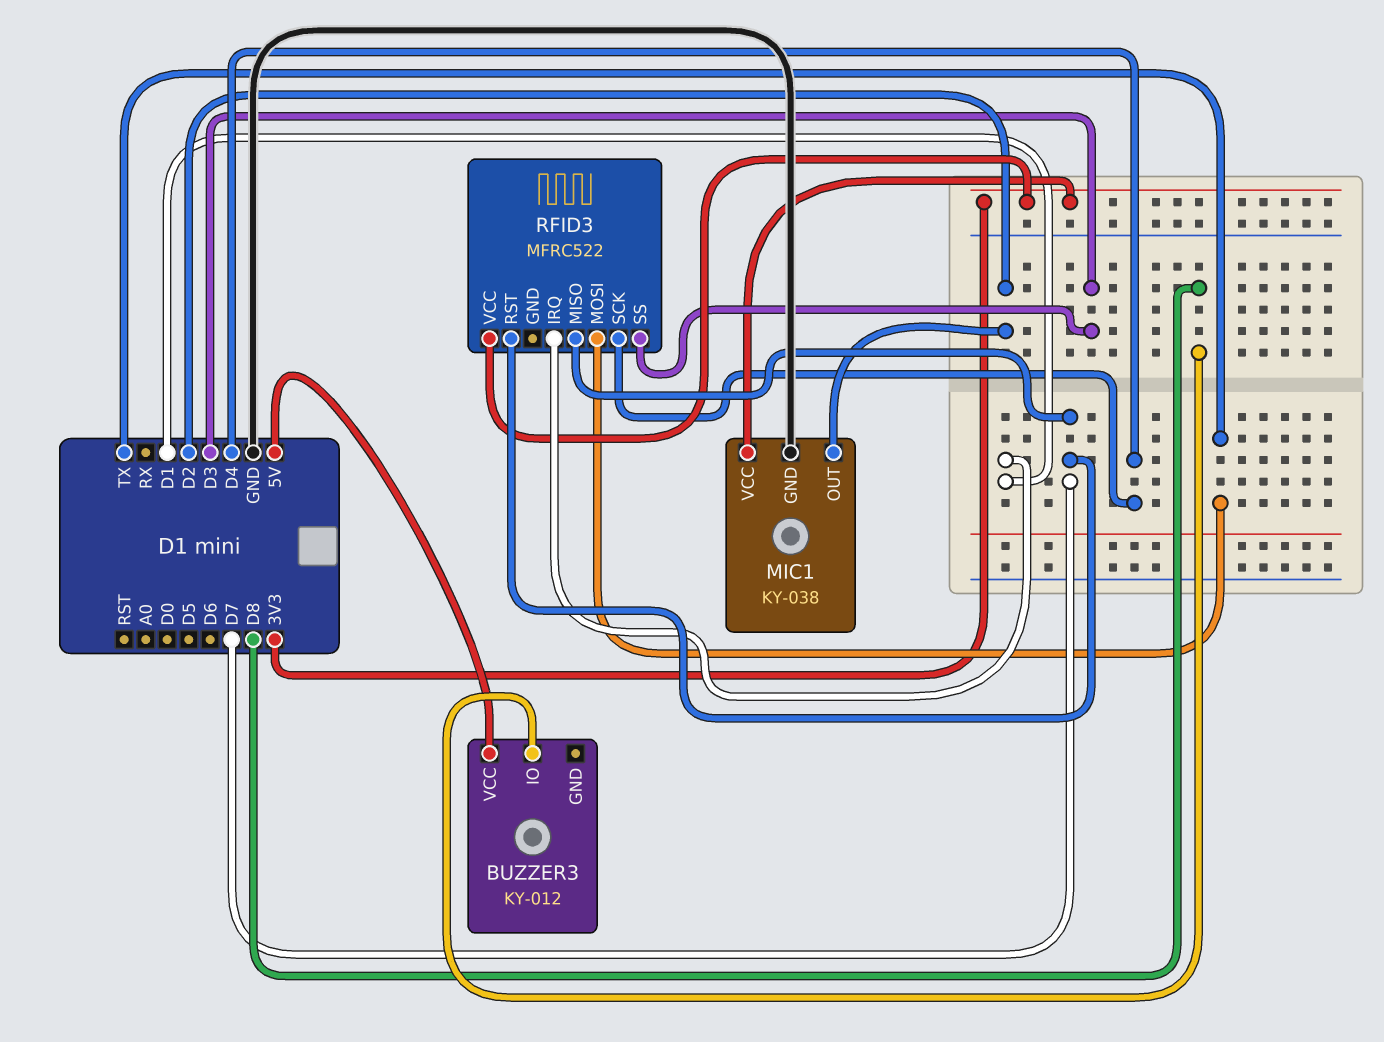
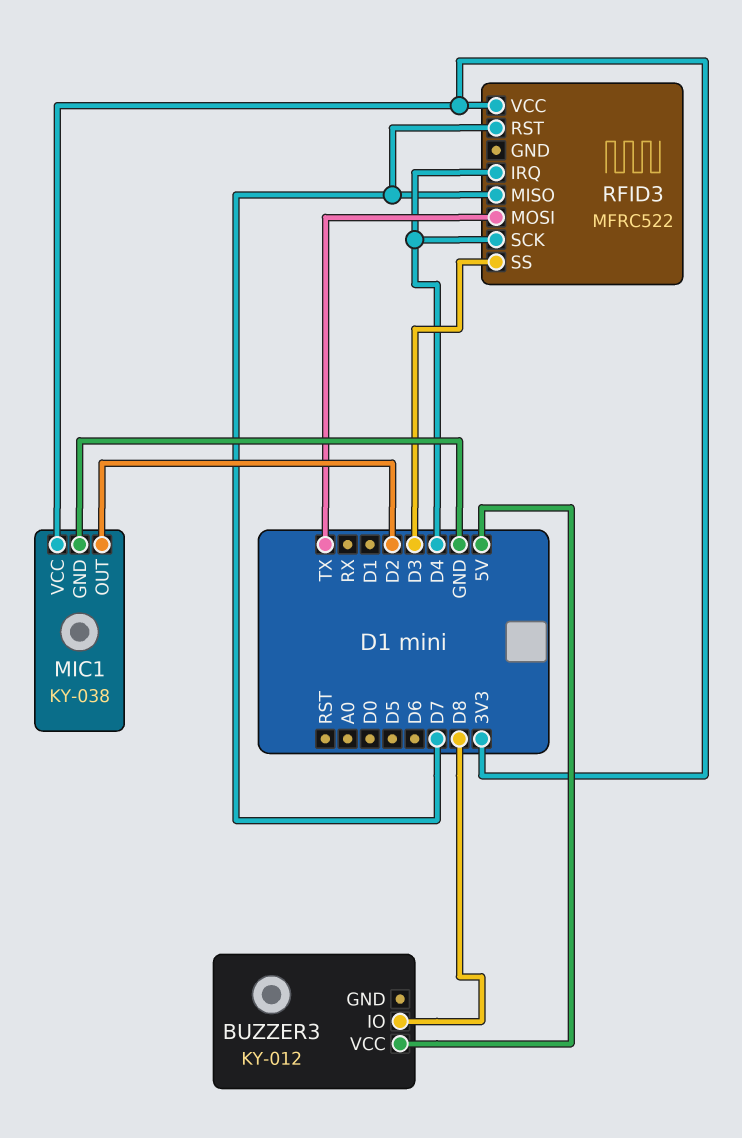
RFID3 pin IRQ: D1 -> D4

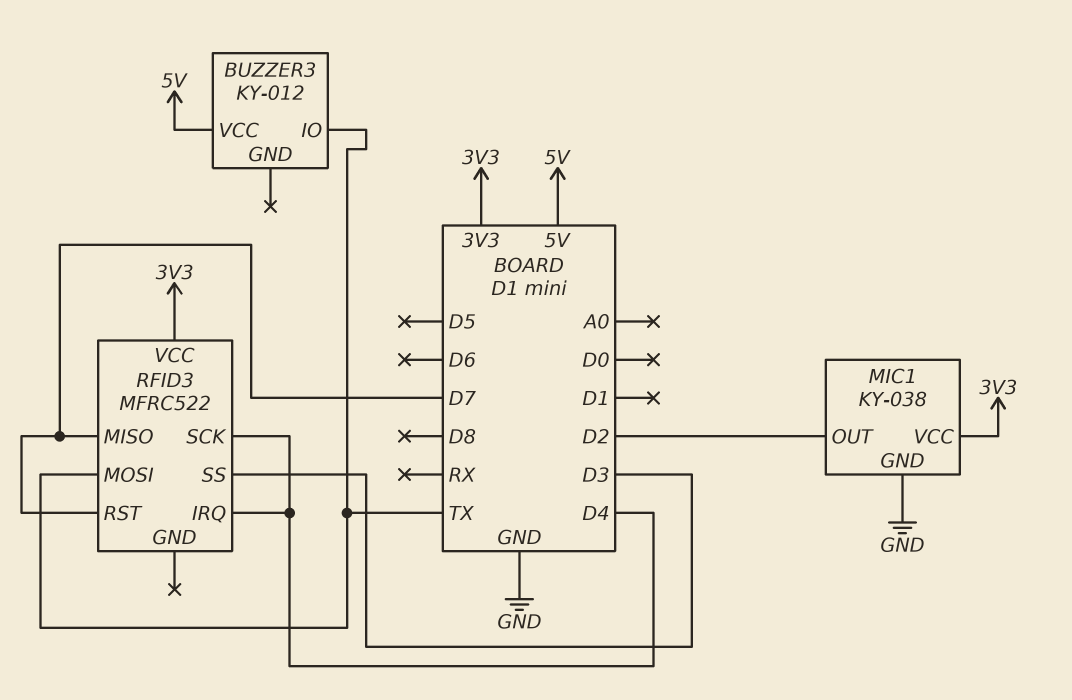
BUZZER3 pin IO: D8 -> TX

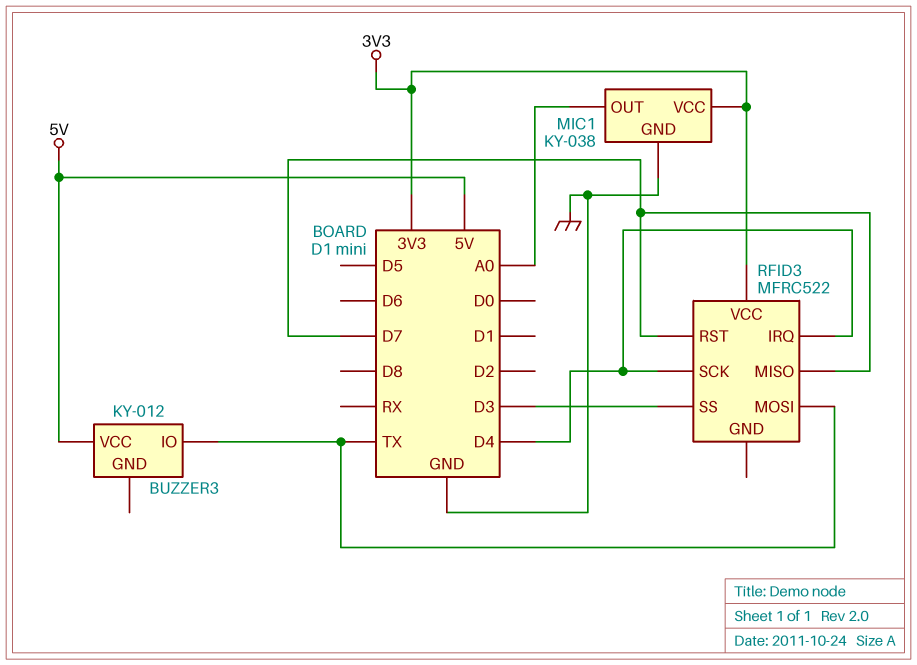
MIC1 pin OUT: D2 -> A0

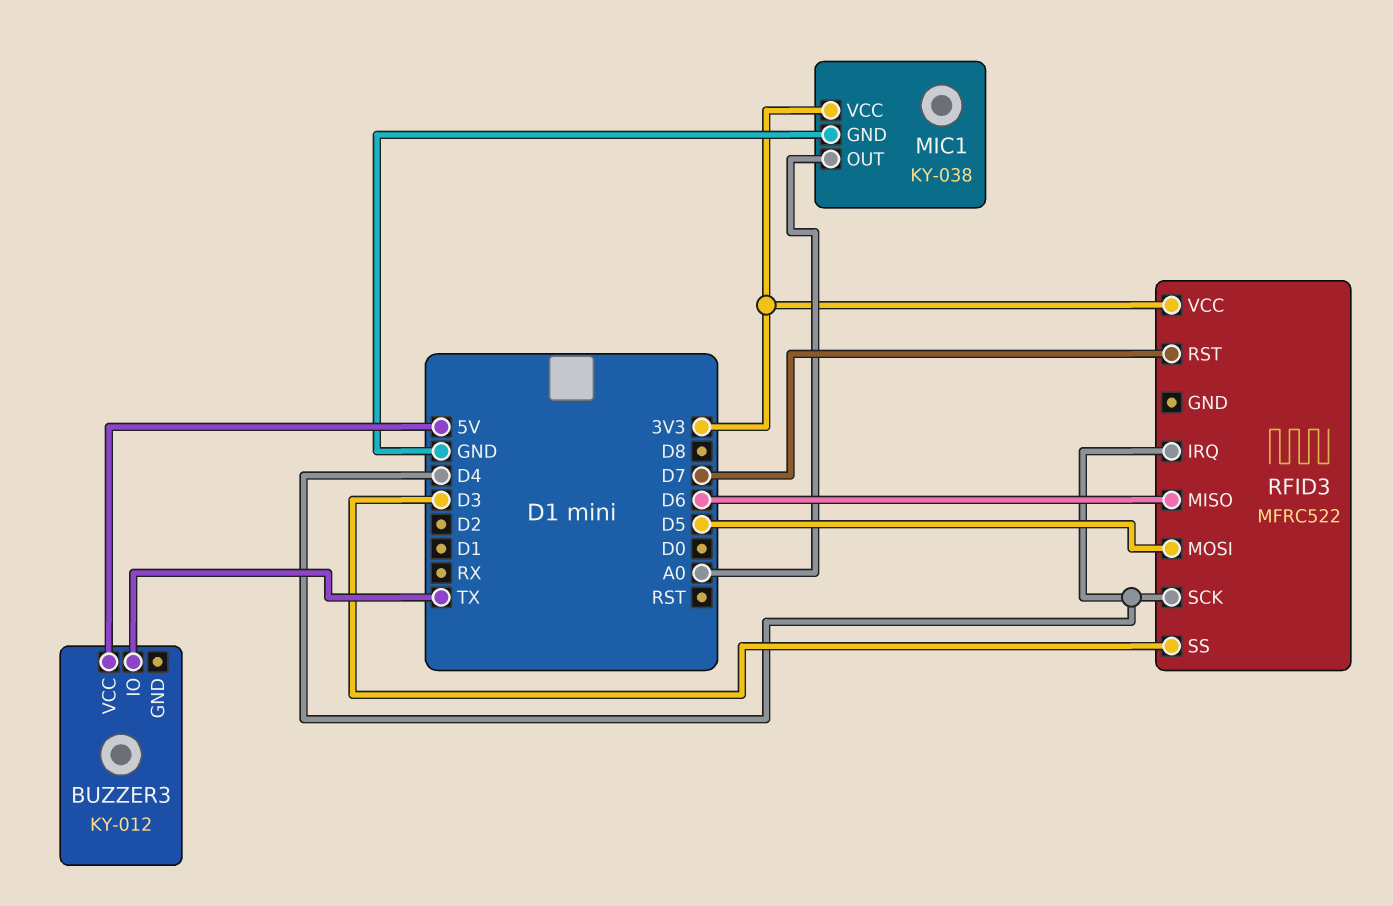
RFID3 pin MISO: D7 -> D6
RFID3 pin MOSI: TX -> D5

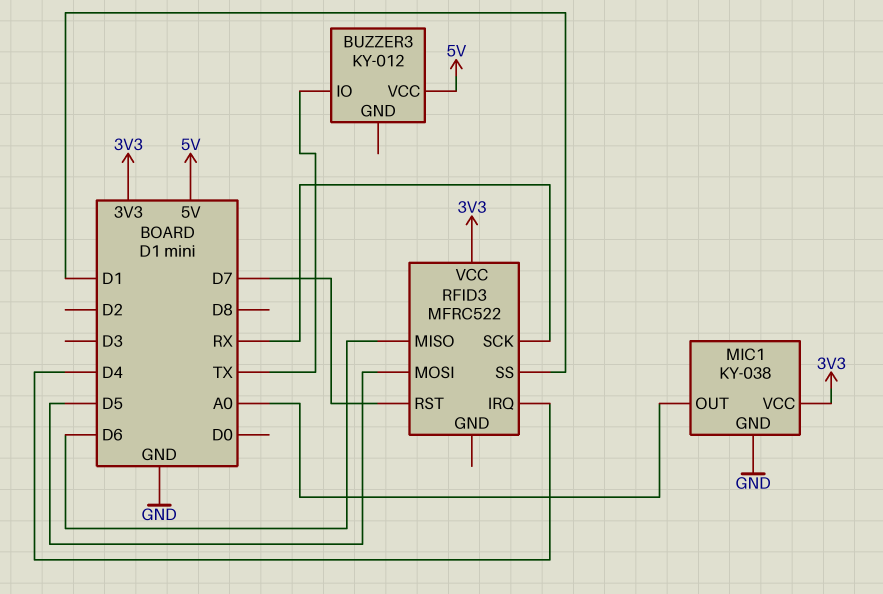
RFID3 pin SCK: D4 -> RX
RFID3 pin SS: D3 -> D1

